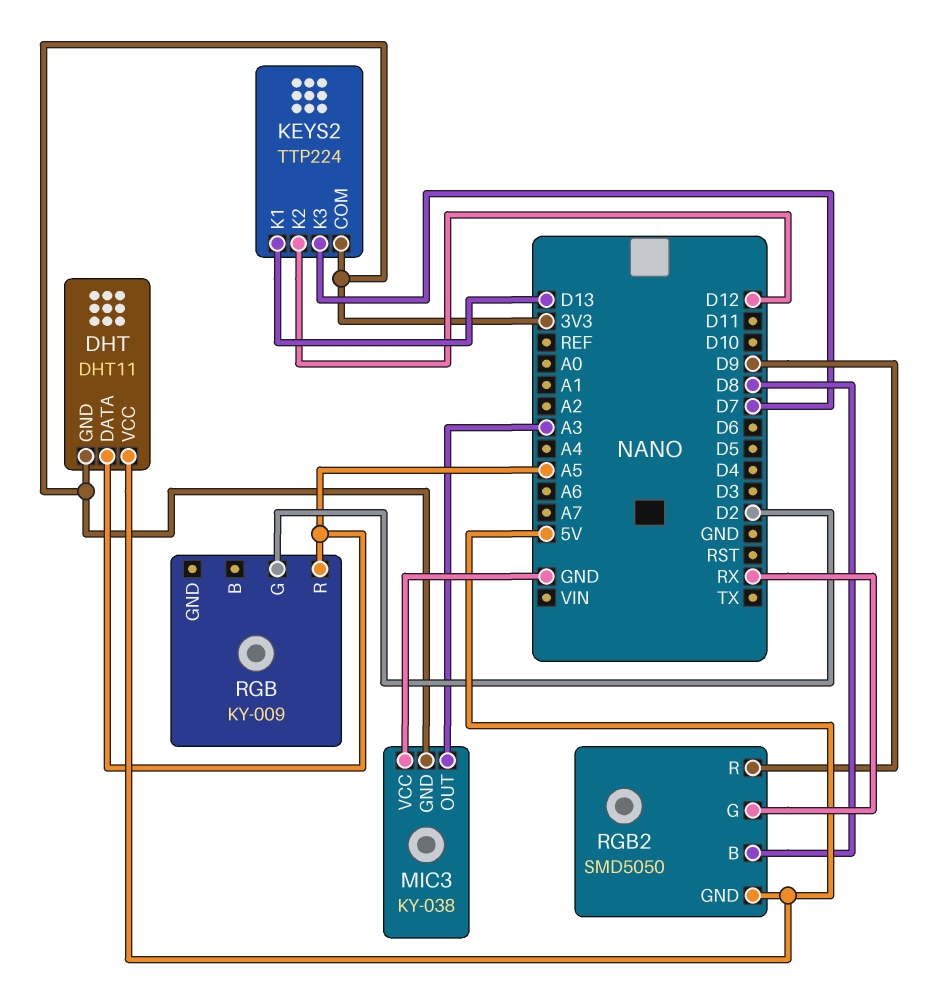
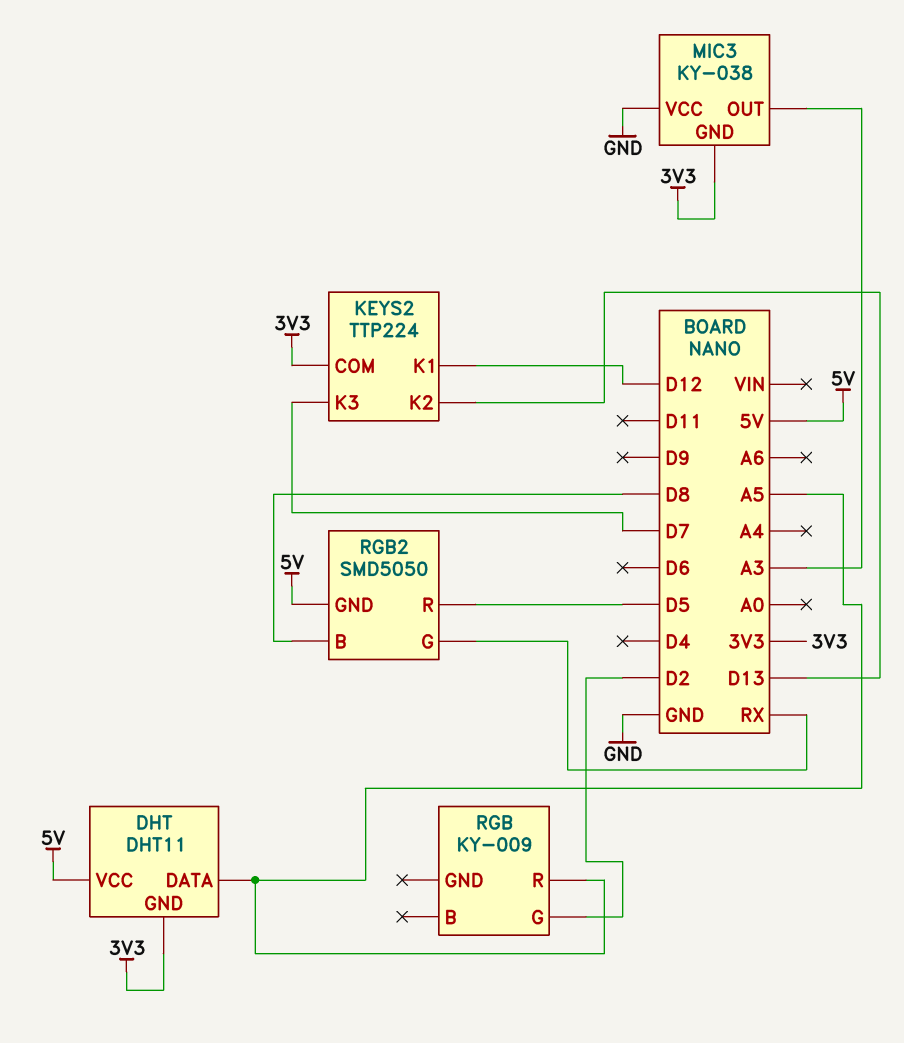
KEYS2 pin K1: D13 -> D12
KEYS2 pin K2: D12 -> D13
RGB2 pin R: D9 -> D5

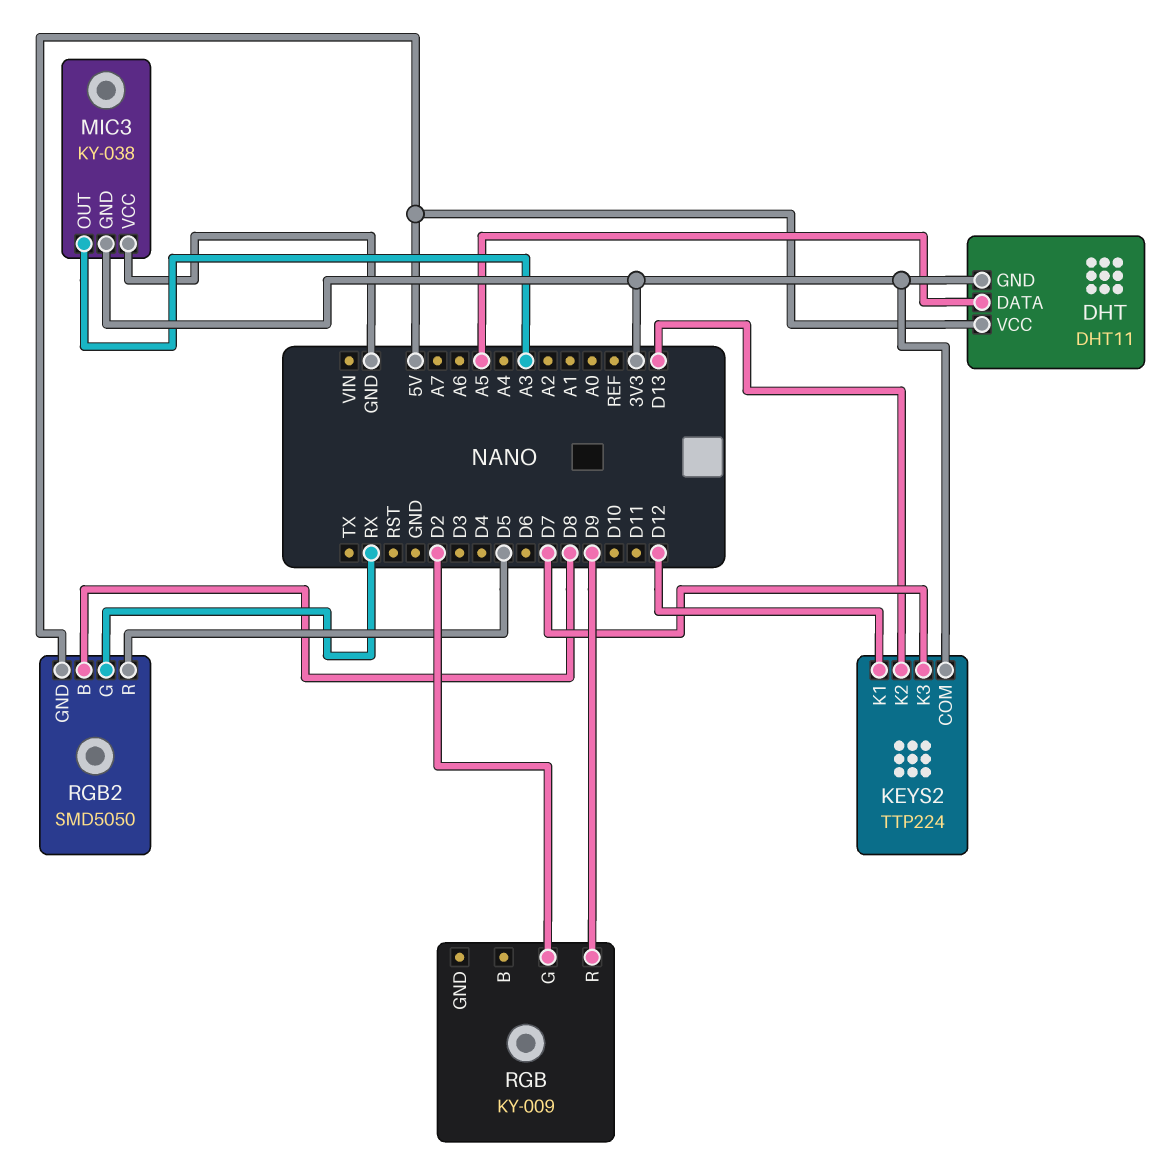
RGB pin R: A5 -> D9

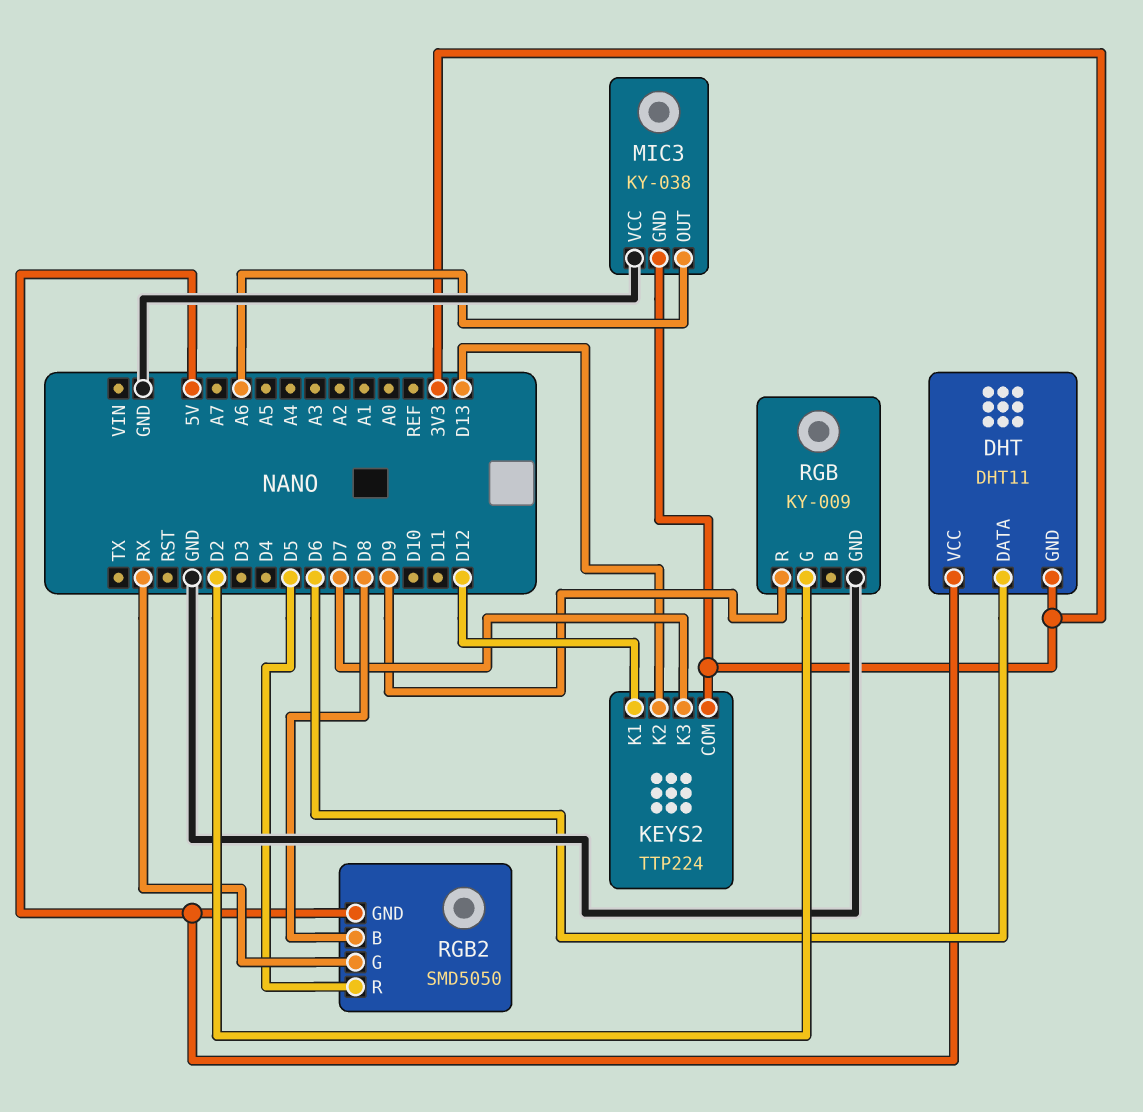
DHT pin DATA: A5 -> D6
MIC3 pin OUT: A3 -> A6
RGB pin GND: none -> GND

